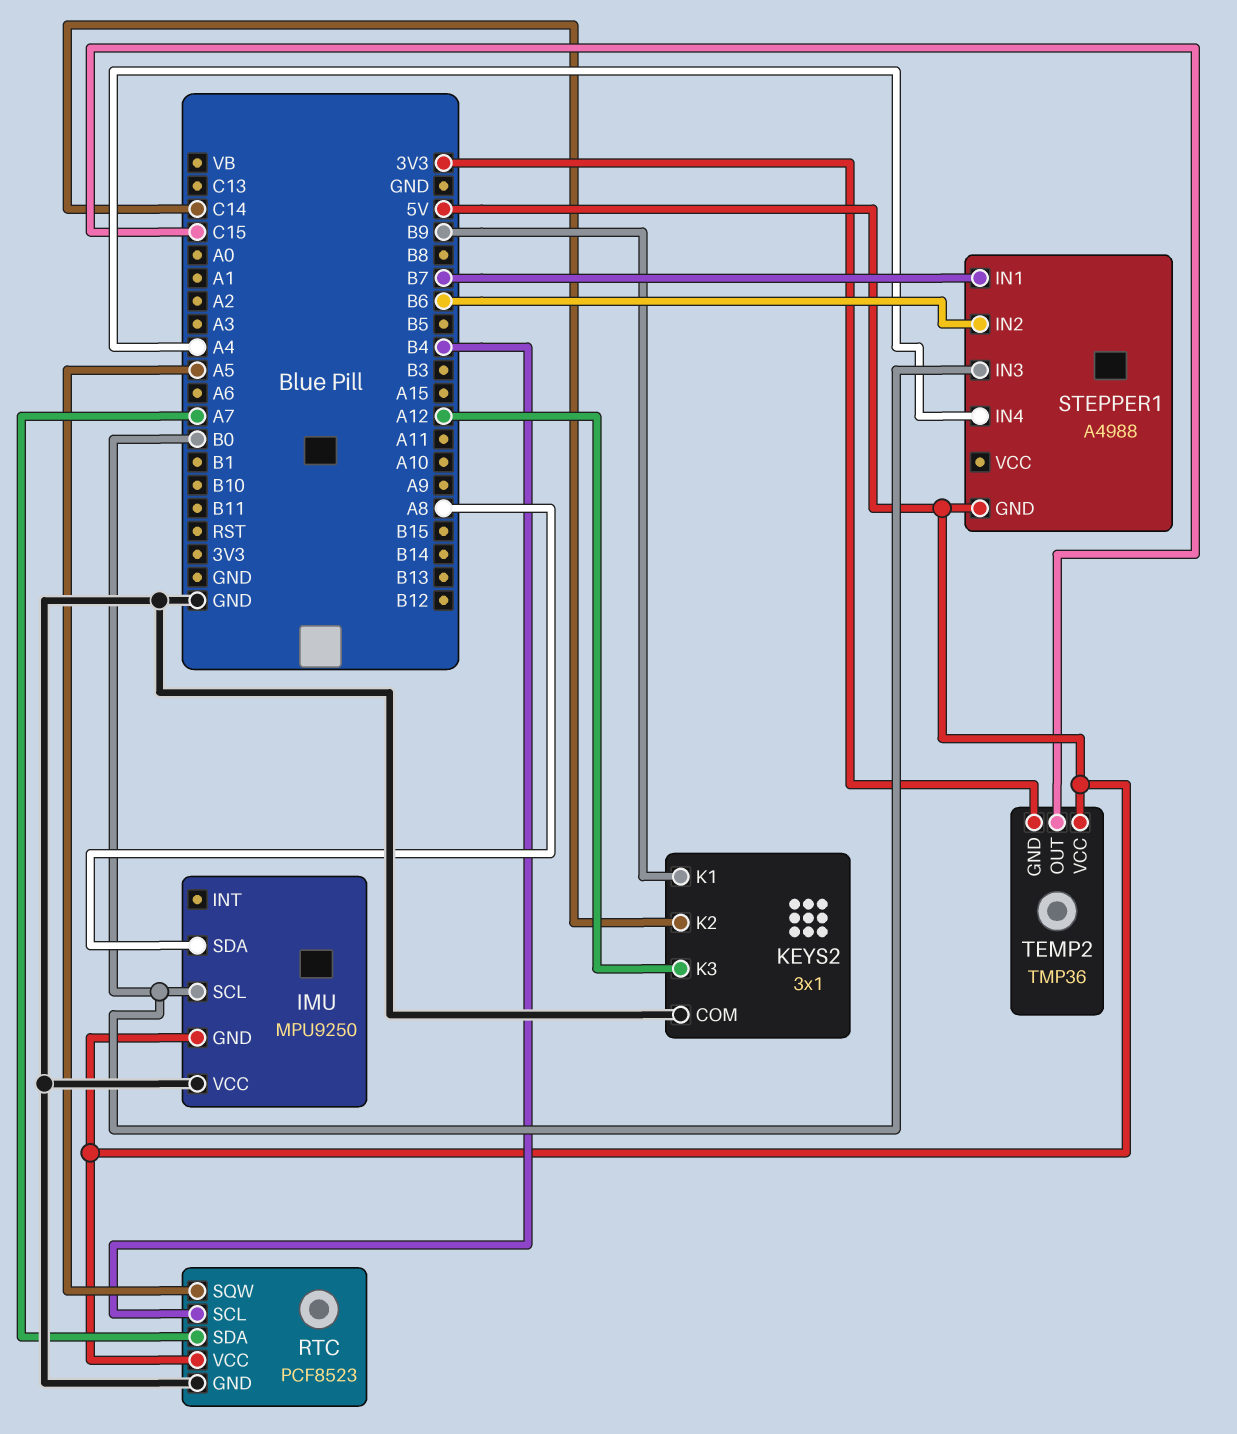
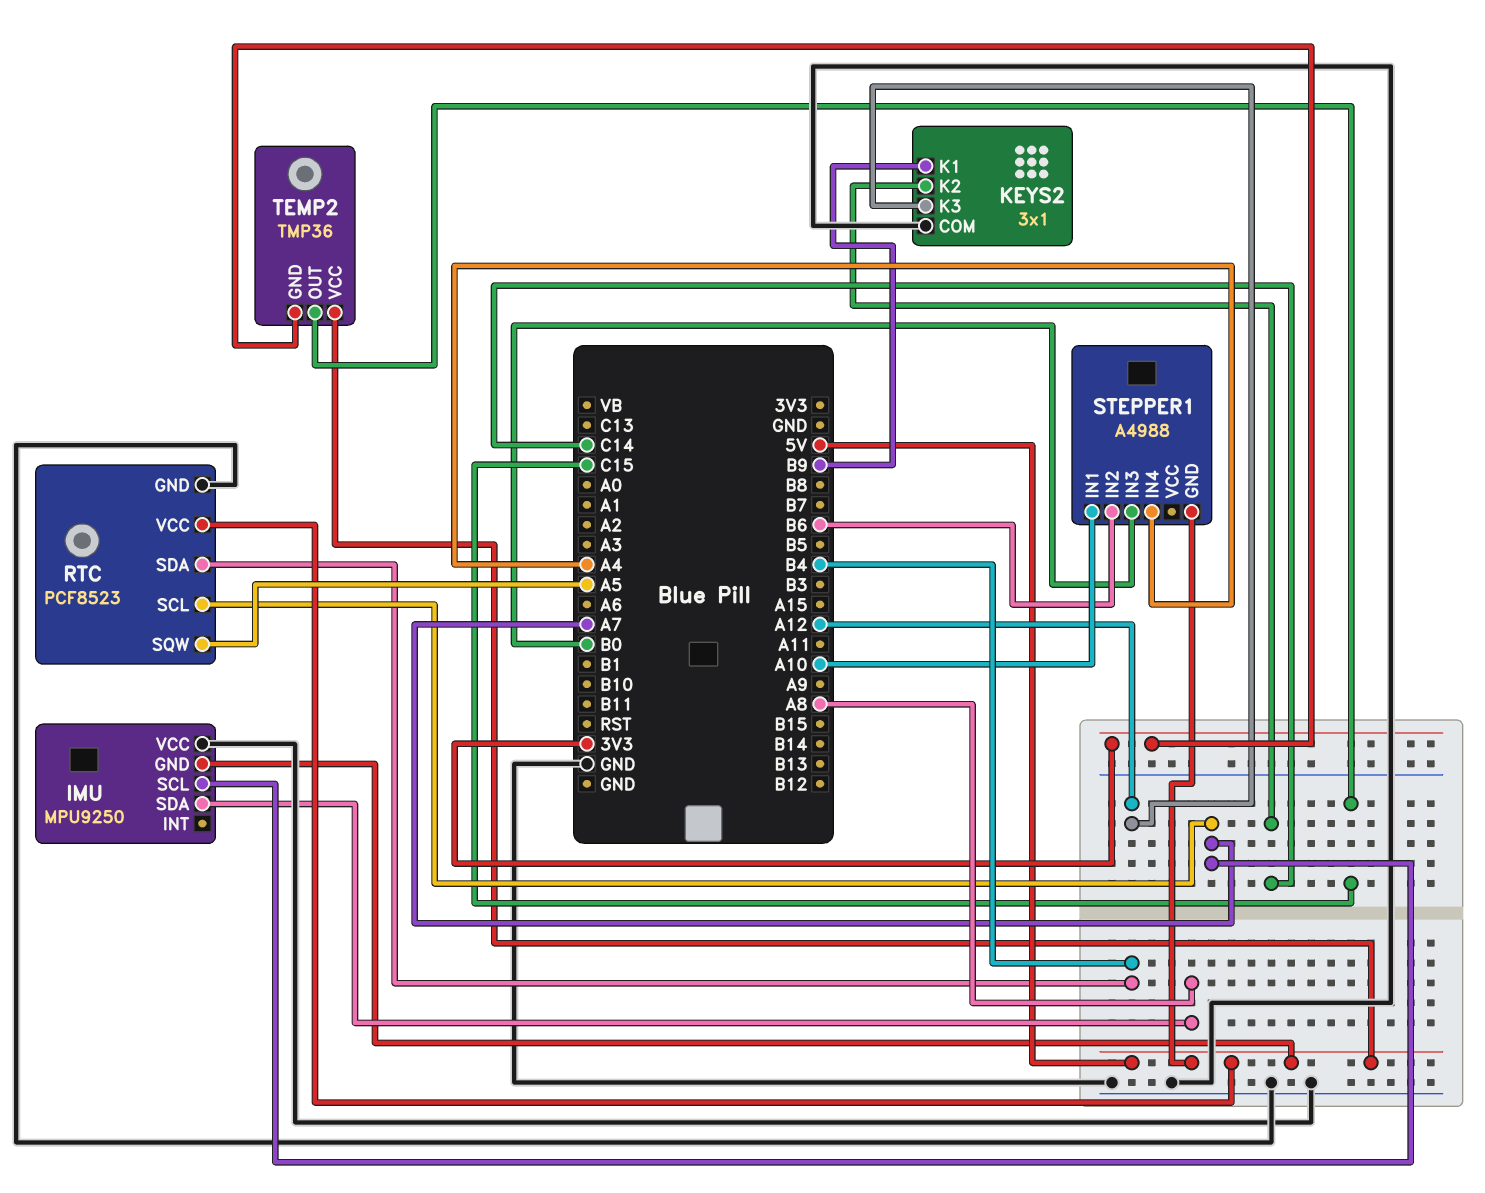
IMU pin SCL: B0 -> A7
RTC pin SCL: B4 -> A7
RTC pin SDA: A7 -> B4
STEPPER1 pin IN1: B7 -> A10

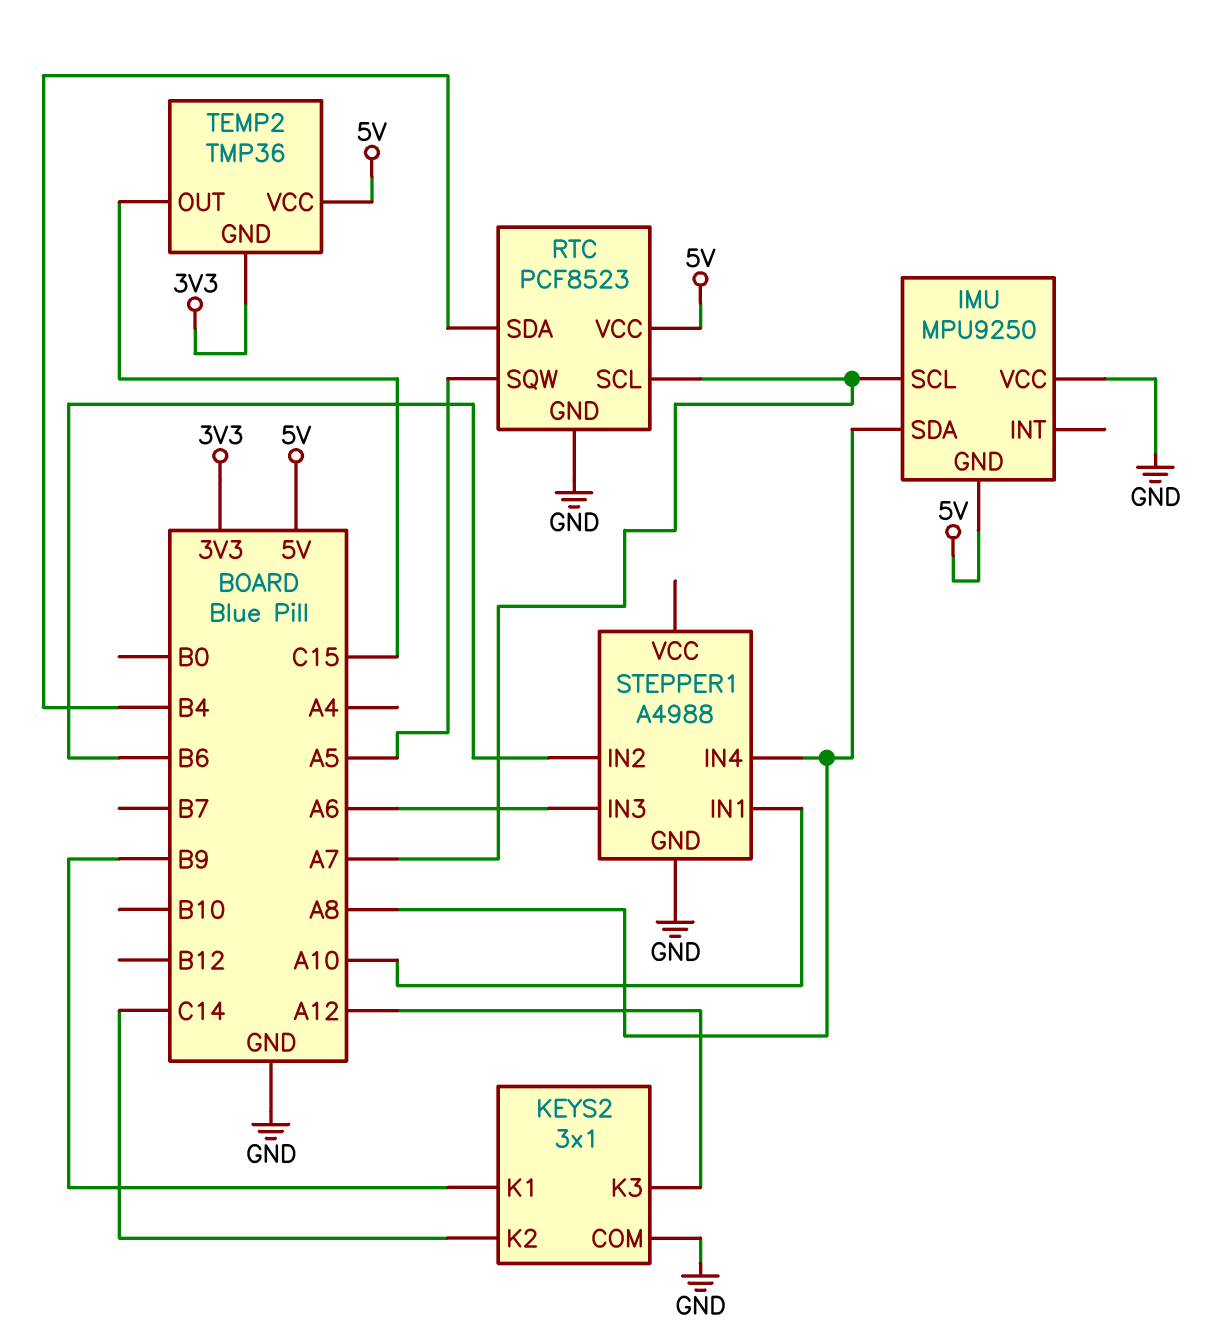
STEPPER1 pin GND: 5V -> GND
STEPPER1 pin IN3: B0 -> A6
STEPPER1 pin IN4: A4 -> A8

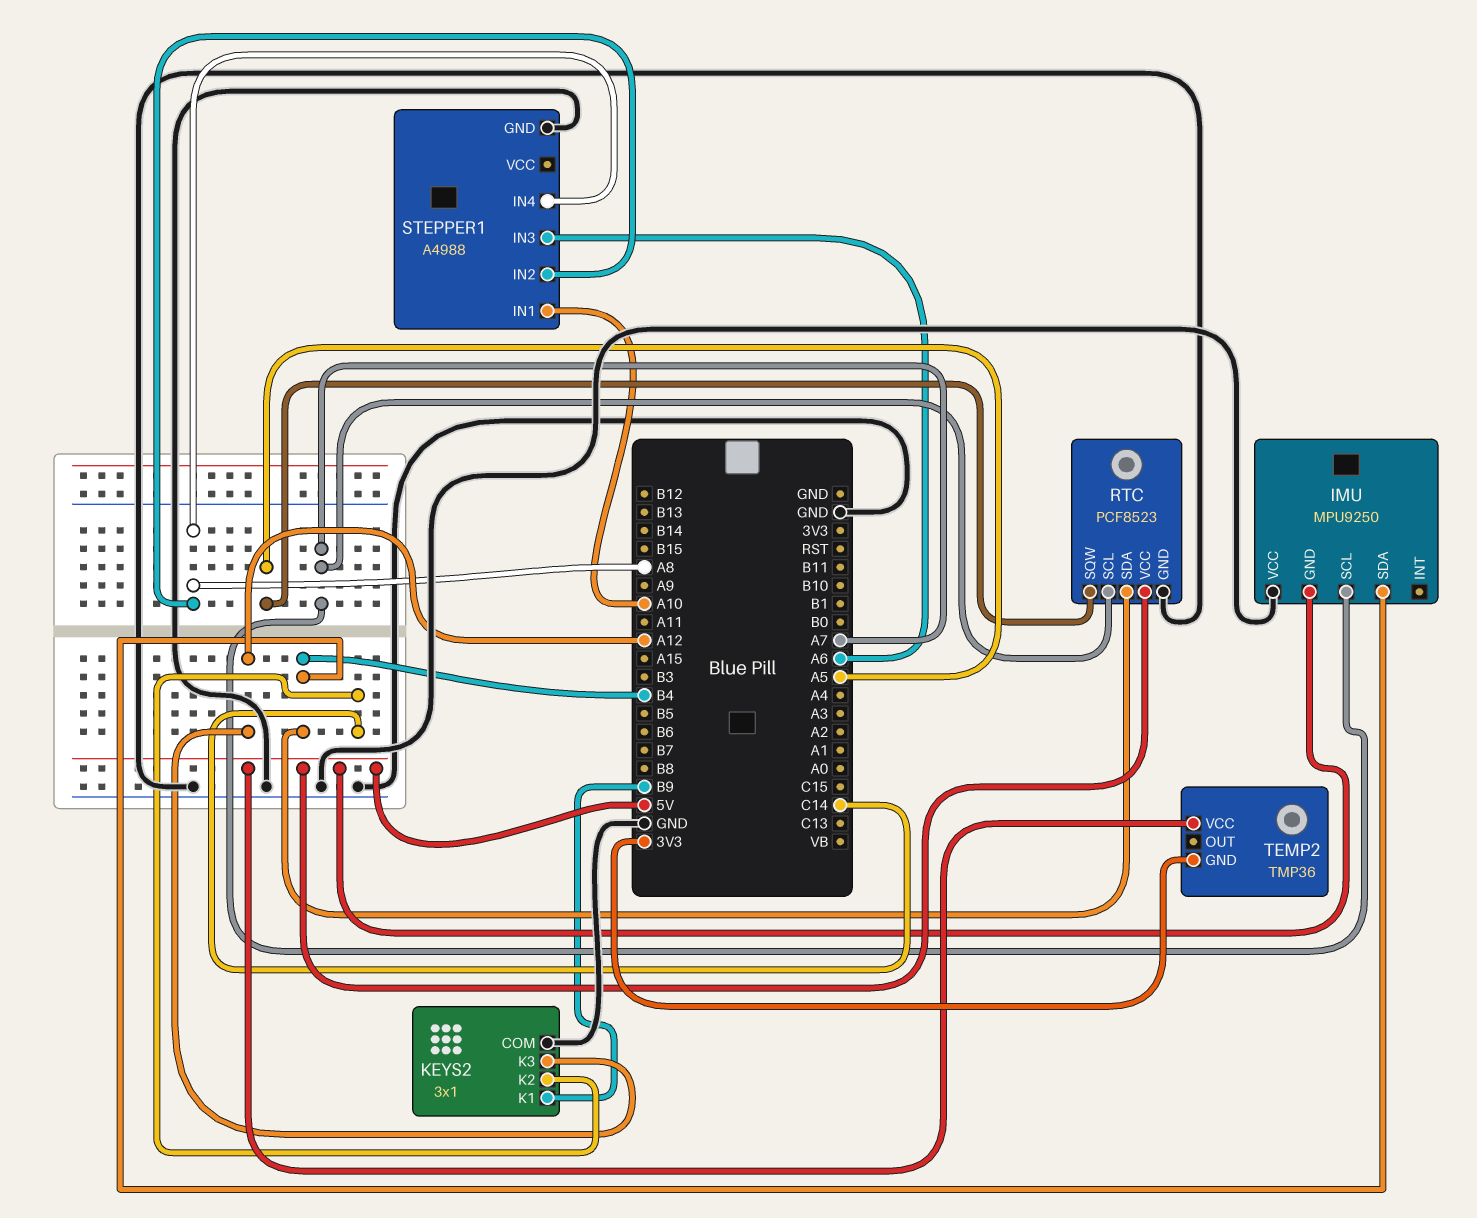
IMU pin SDA: A8 -> B4
STEPPER1 pin IN2: B6 -> A8
TEMP2 pin OUT: C15 -> none

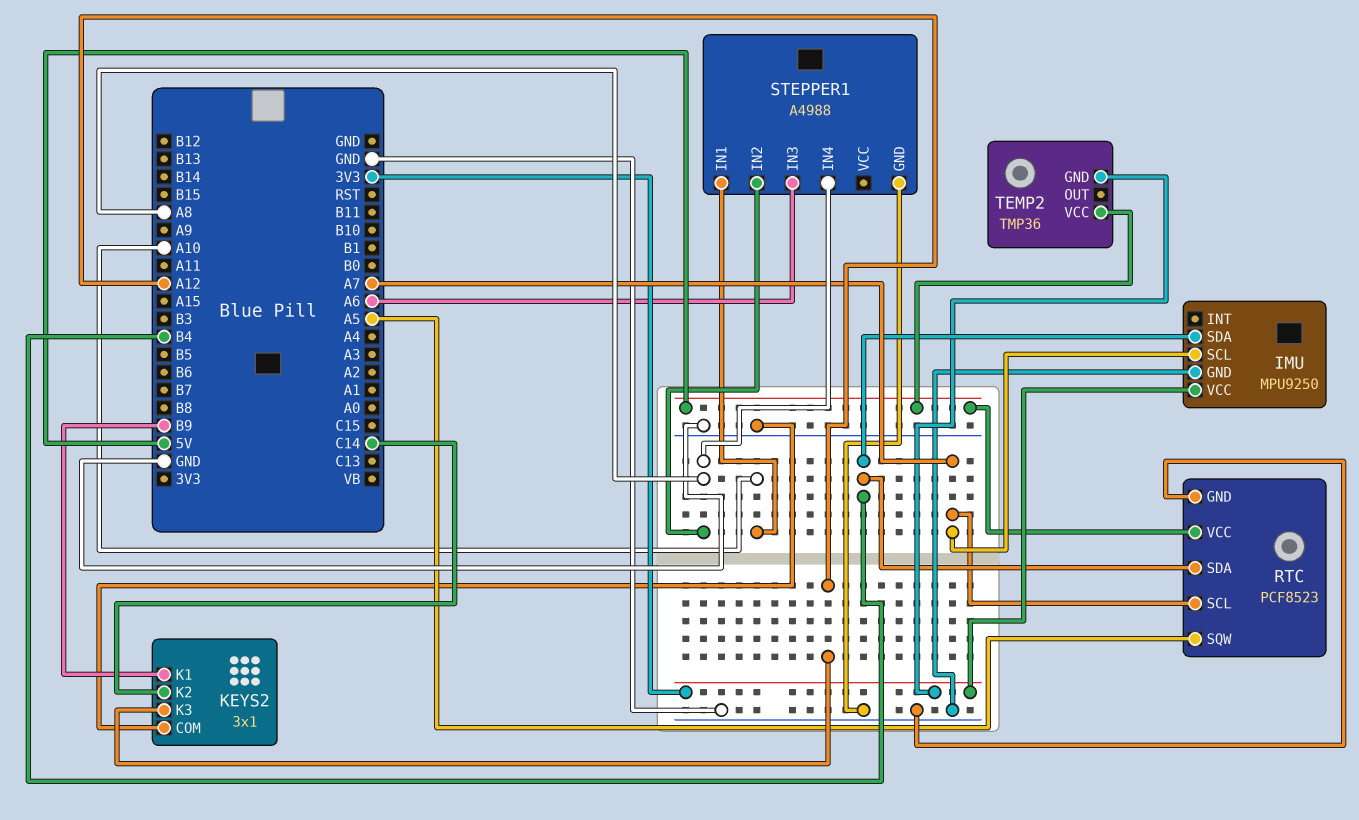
IMU pin GND: 5V -> GND
IMU pin VCC: GND -> 3V3

